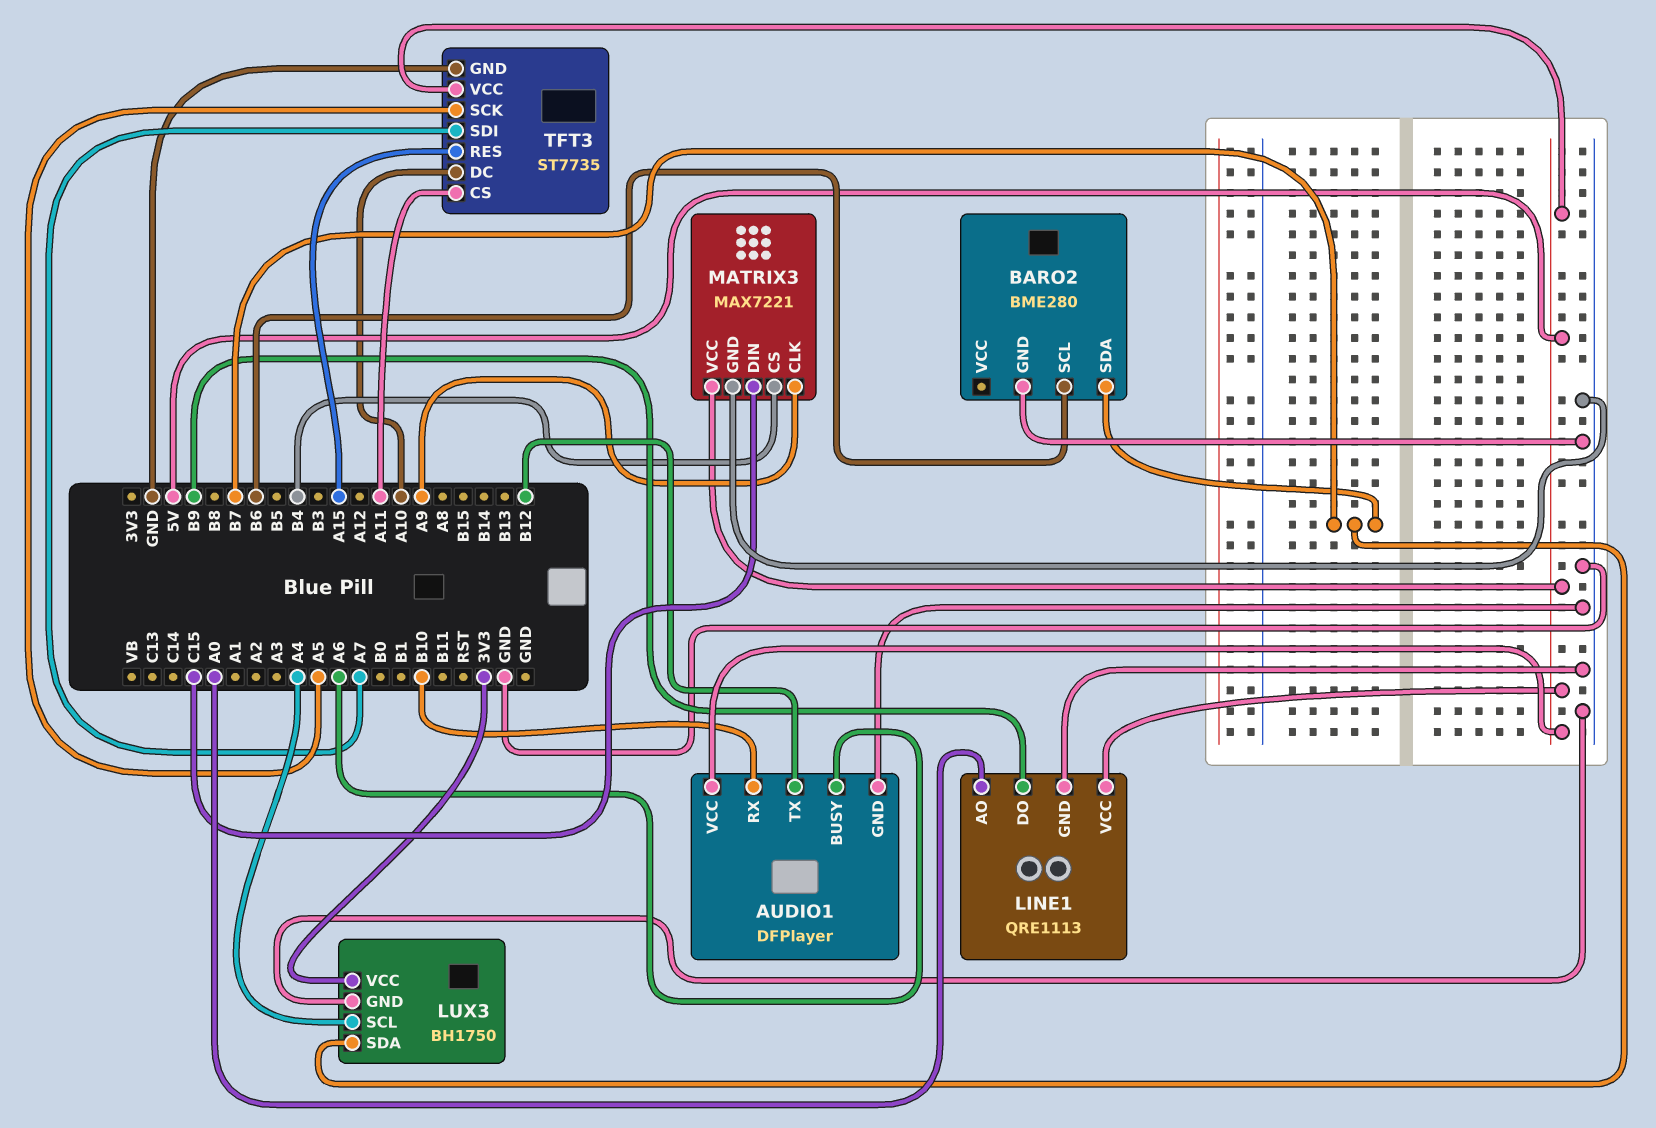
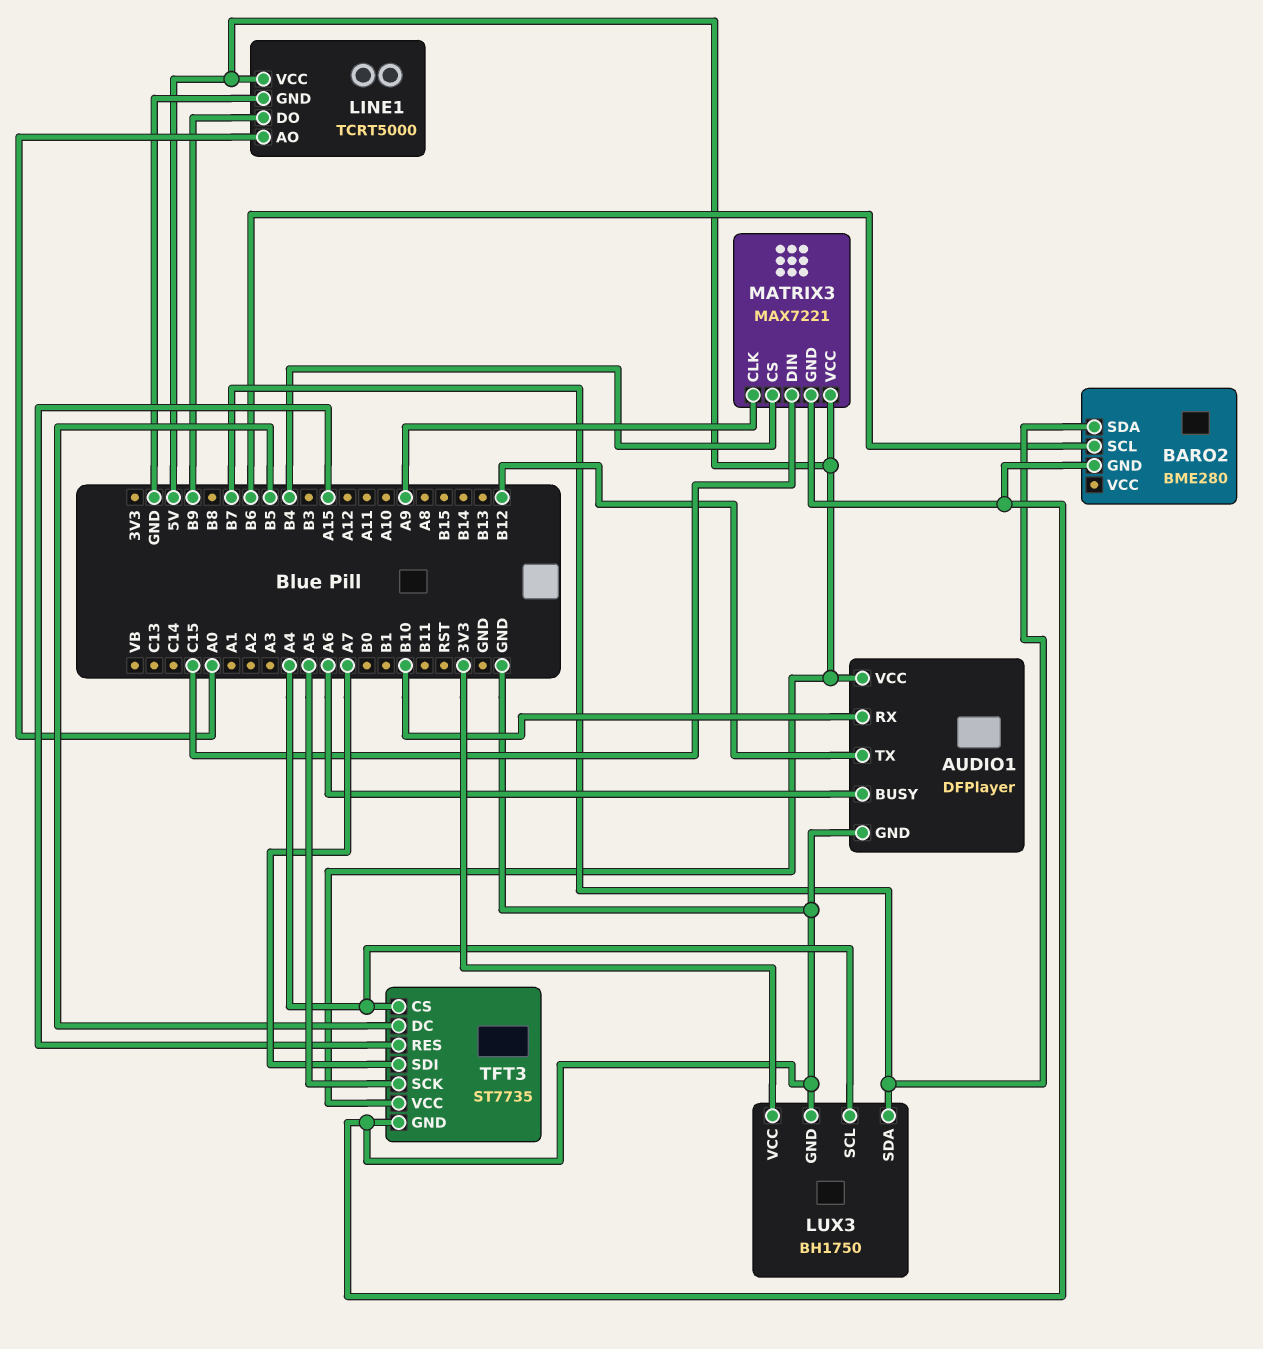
LINE1: QRE1113 -> TCRT5000
TFT3 pin CS: A11 -> A4
TFT3 pin DC: A10 -> B5

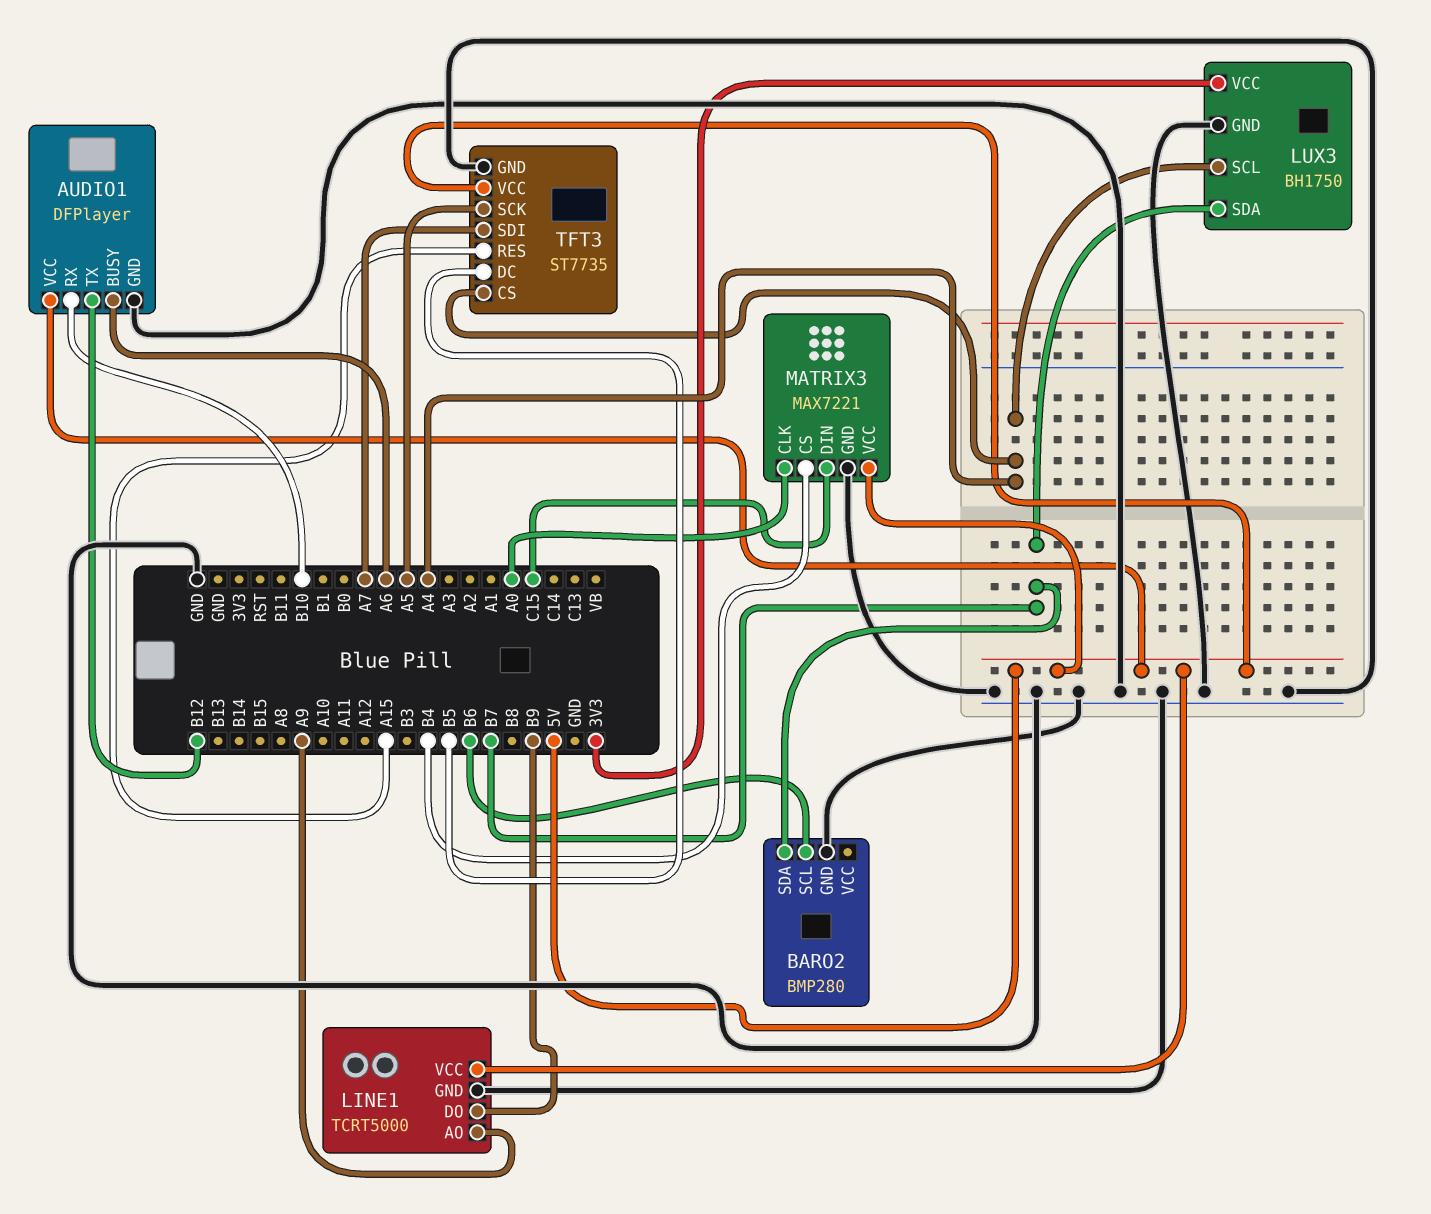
BARO2: BME280 -> BMP280
LINE1 pin AO: A0 -> A9
MATRIX3 pin CLK: A9 -> A0

